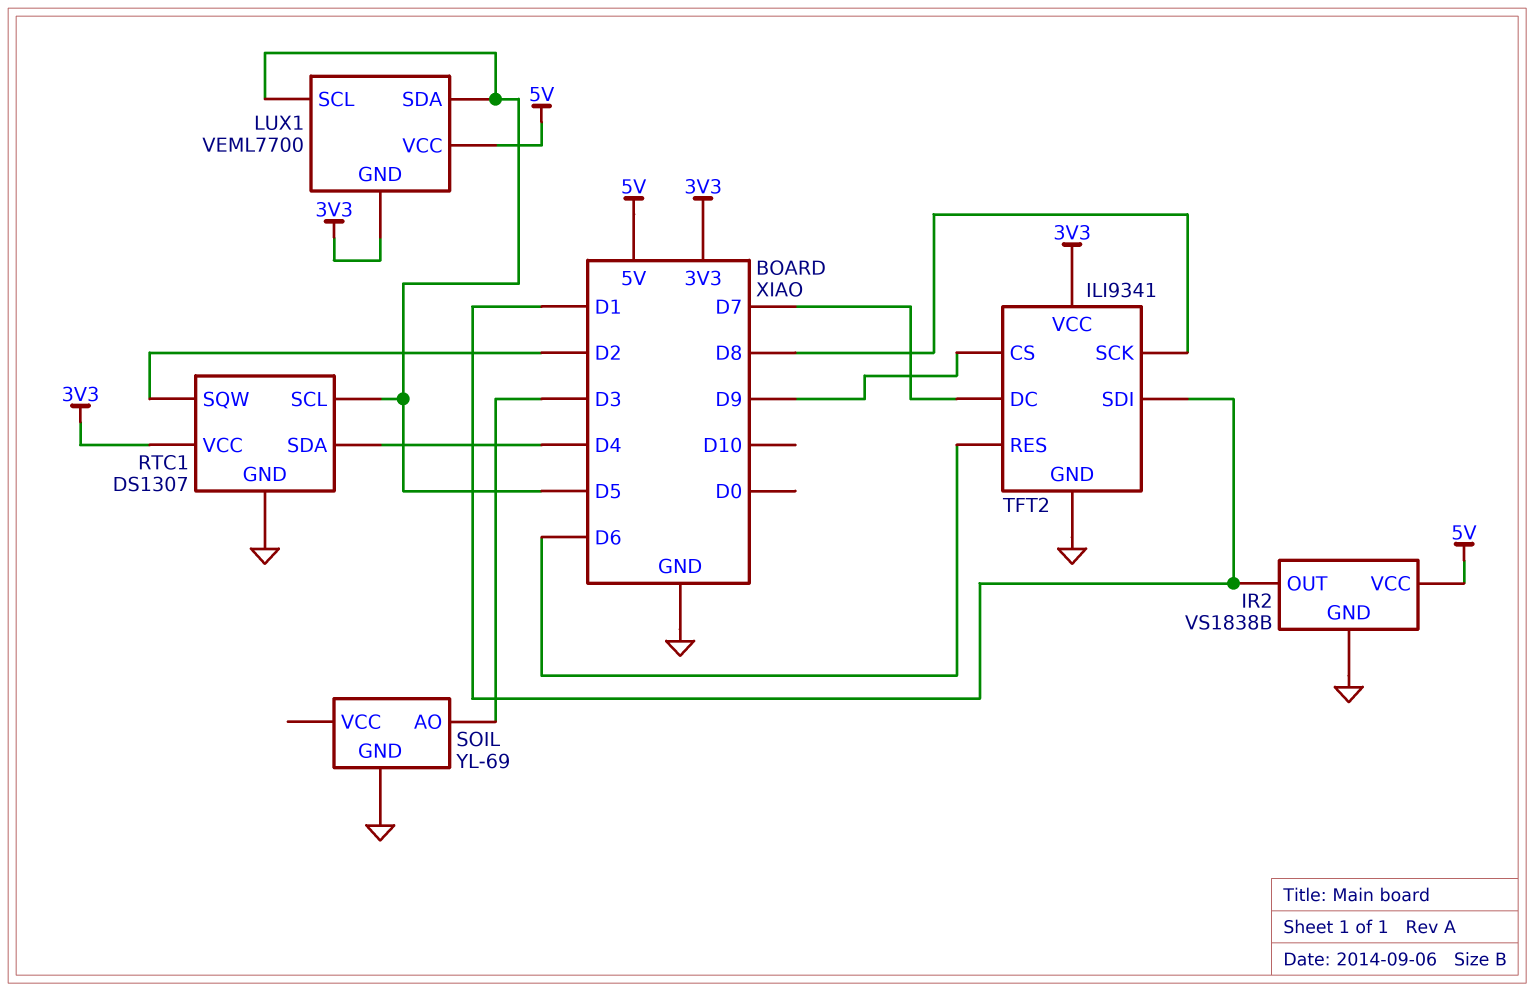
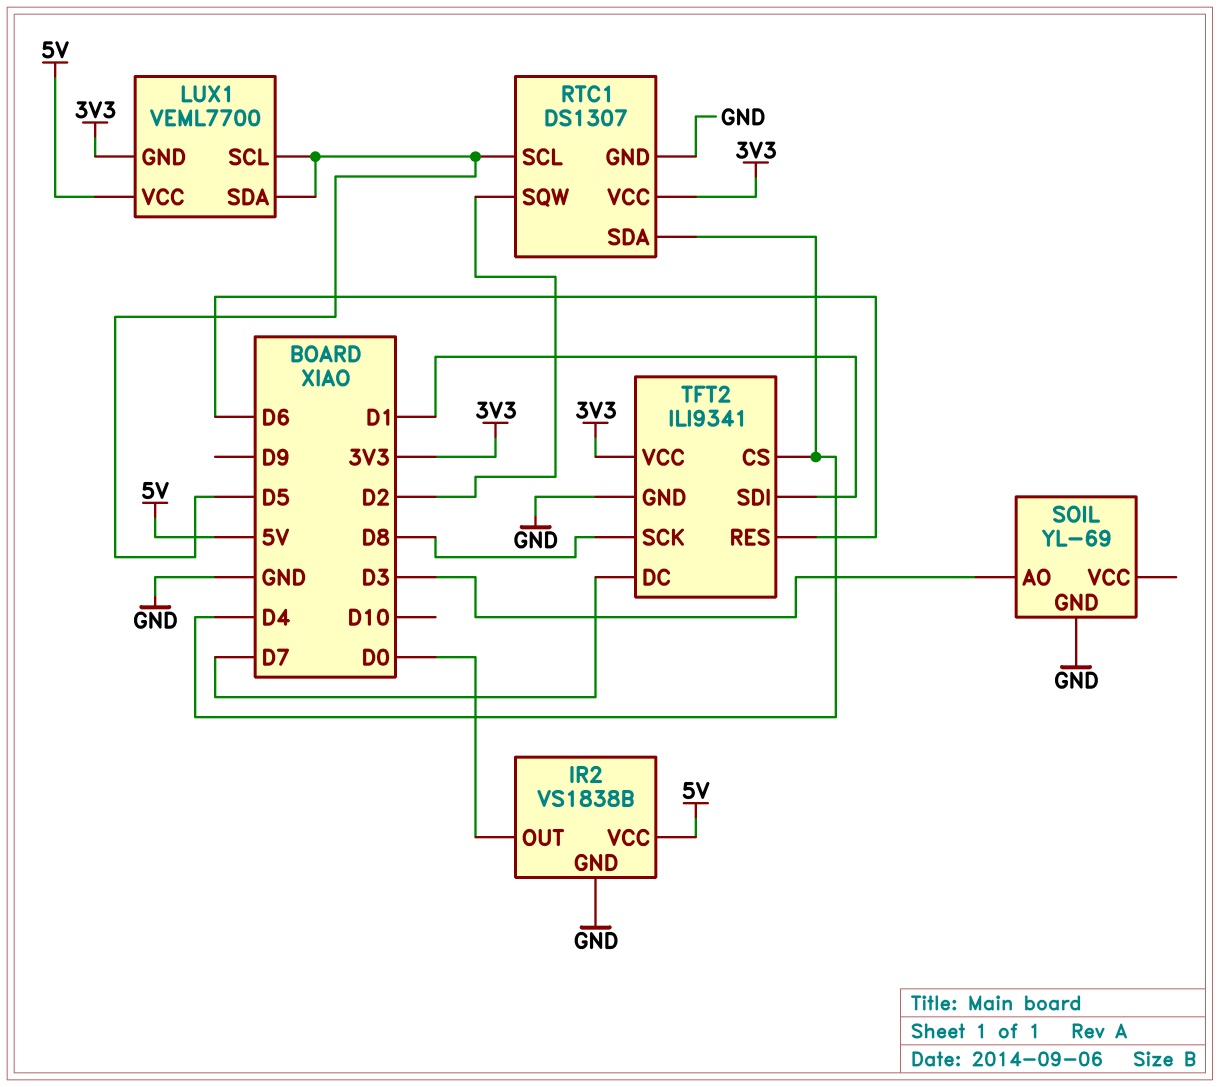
IR2 pin OUT: D1 -> D0
TFT2 pin CS: D9 -> D4

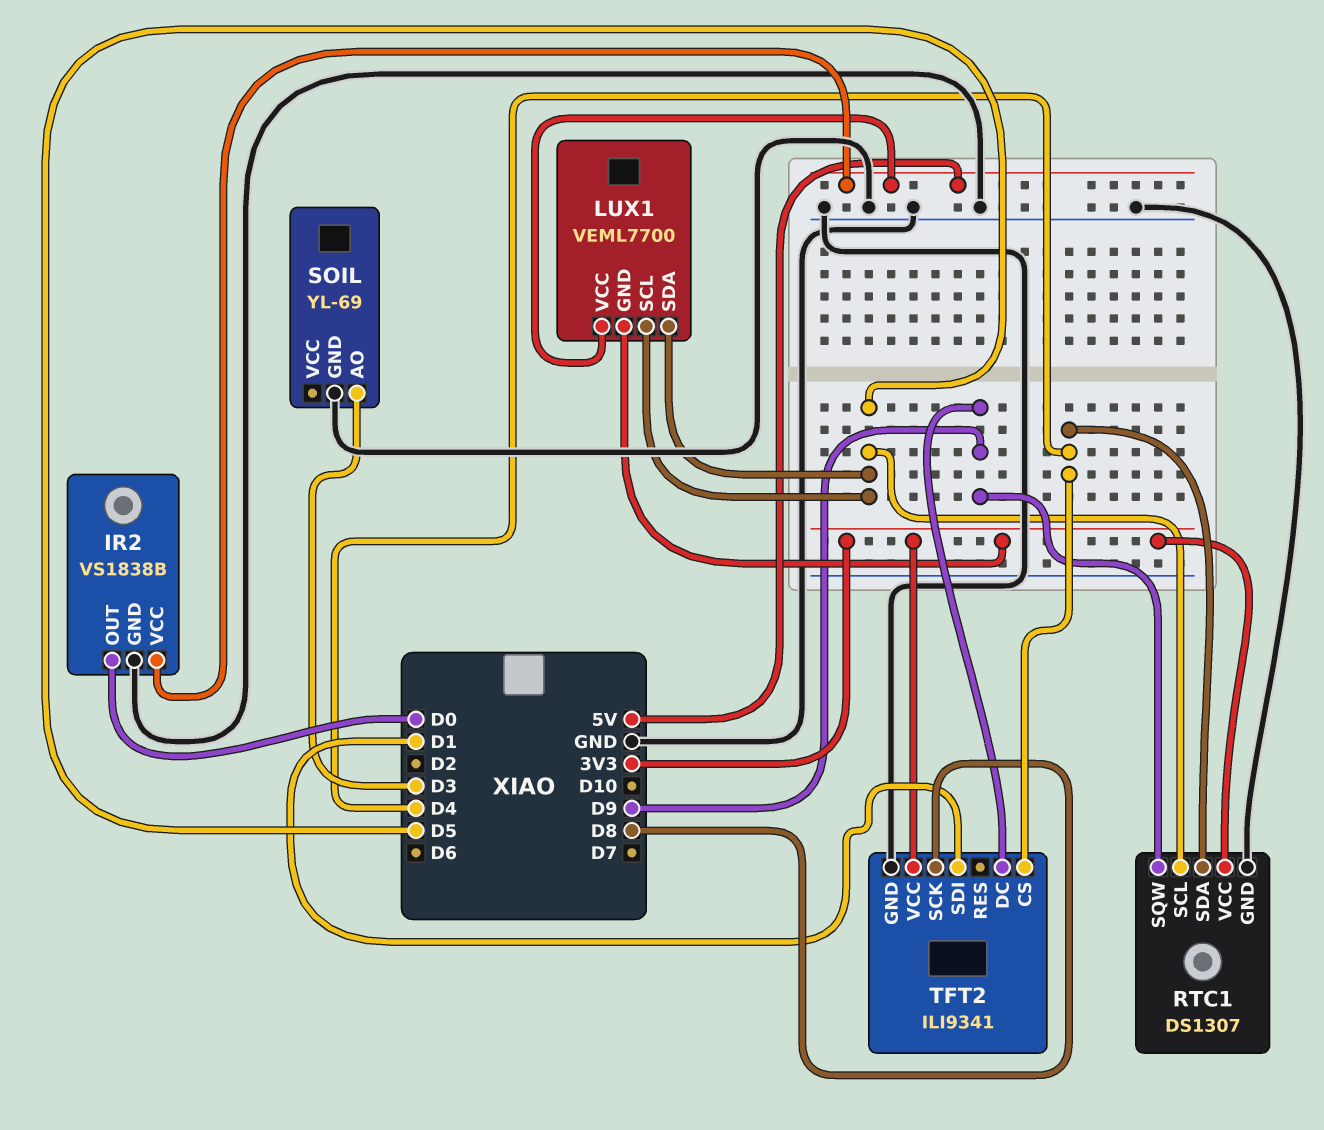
RTC1 pin SQW: D2 -> D9
TFT2 pin DC: D7 -> D9
TFT2 pin RES: D6 -> none

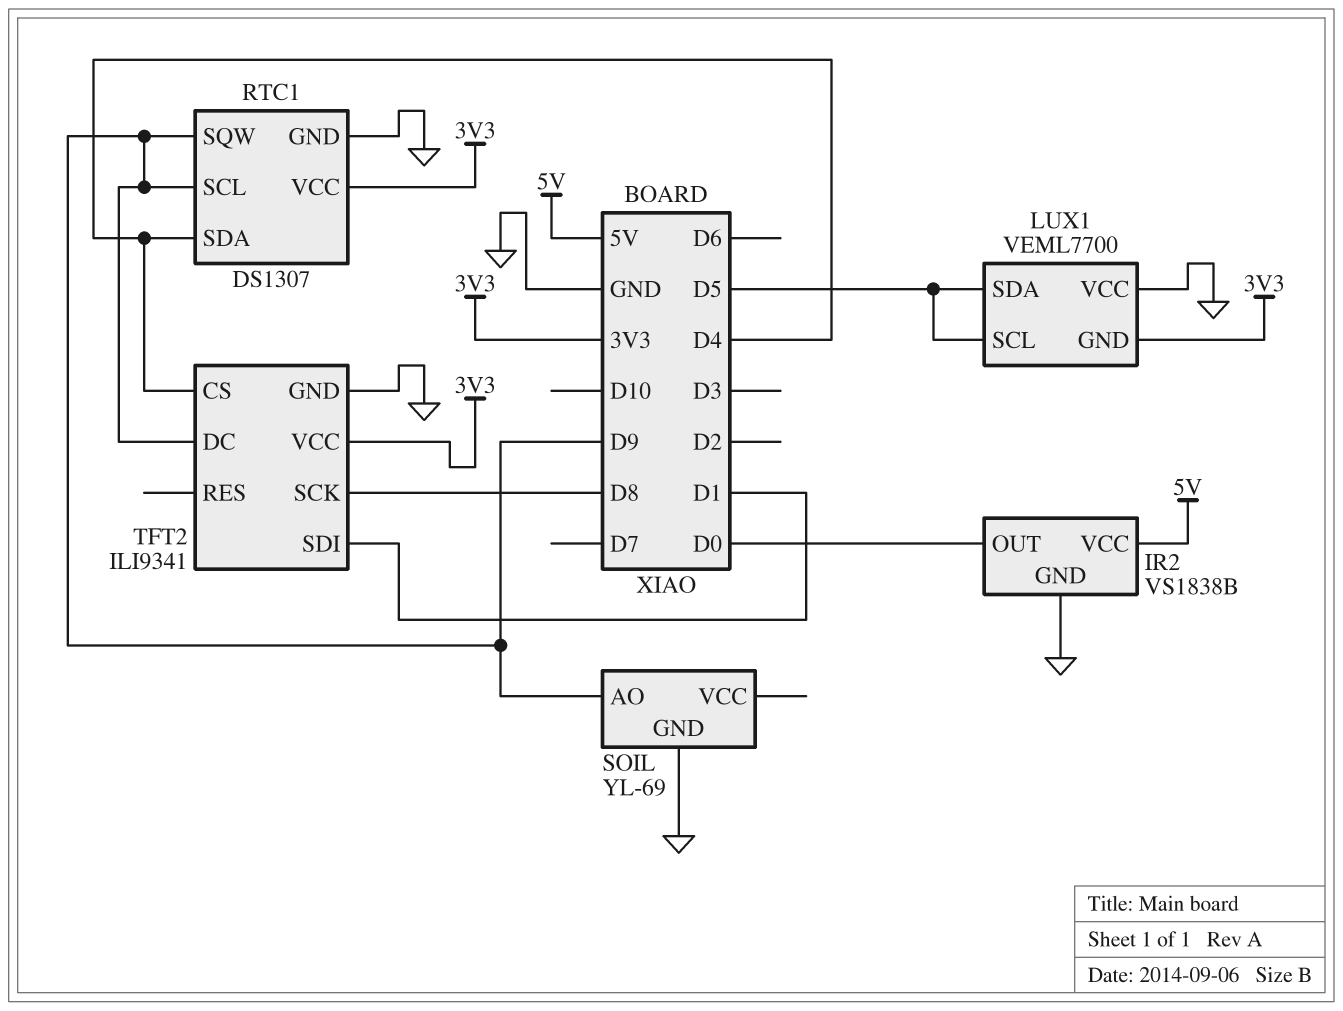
LUX1 pin VCC: 5V -> GND
RTC1 pin SCL: D5 -> D9
SOIL pin AO: D3 -> D9

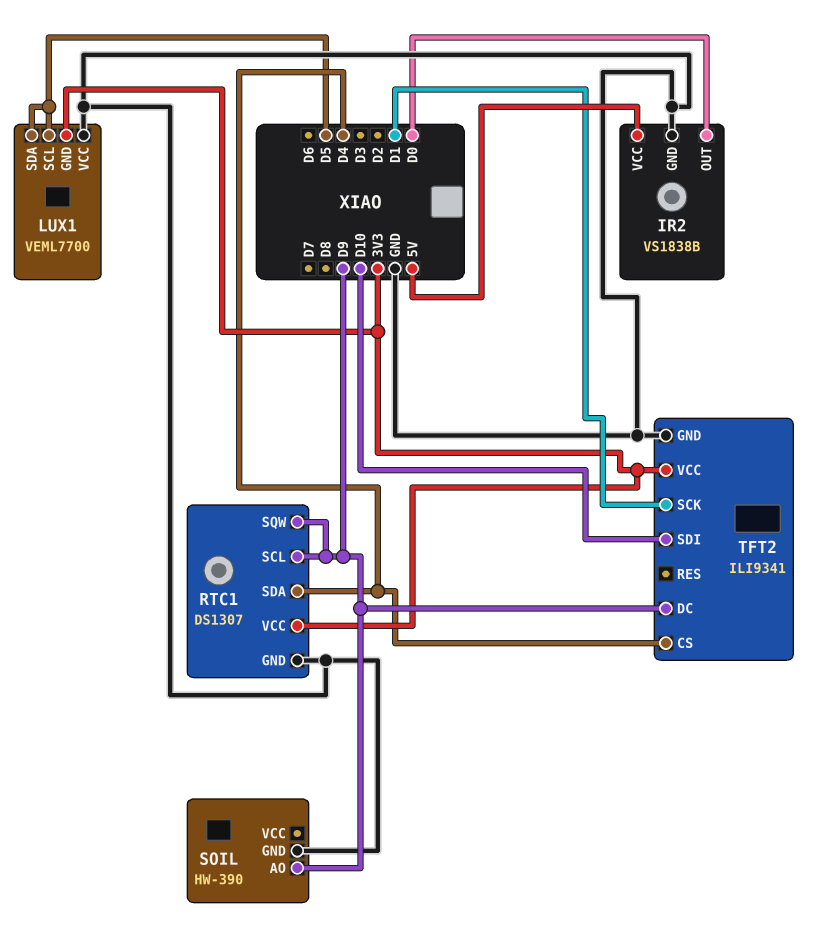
SOIL: YL-69 -> HW-390
TFT2 pin SCK: D8 -> D1
TFT2 pin SDI: D1 -> D10

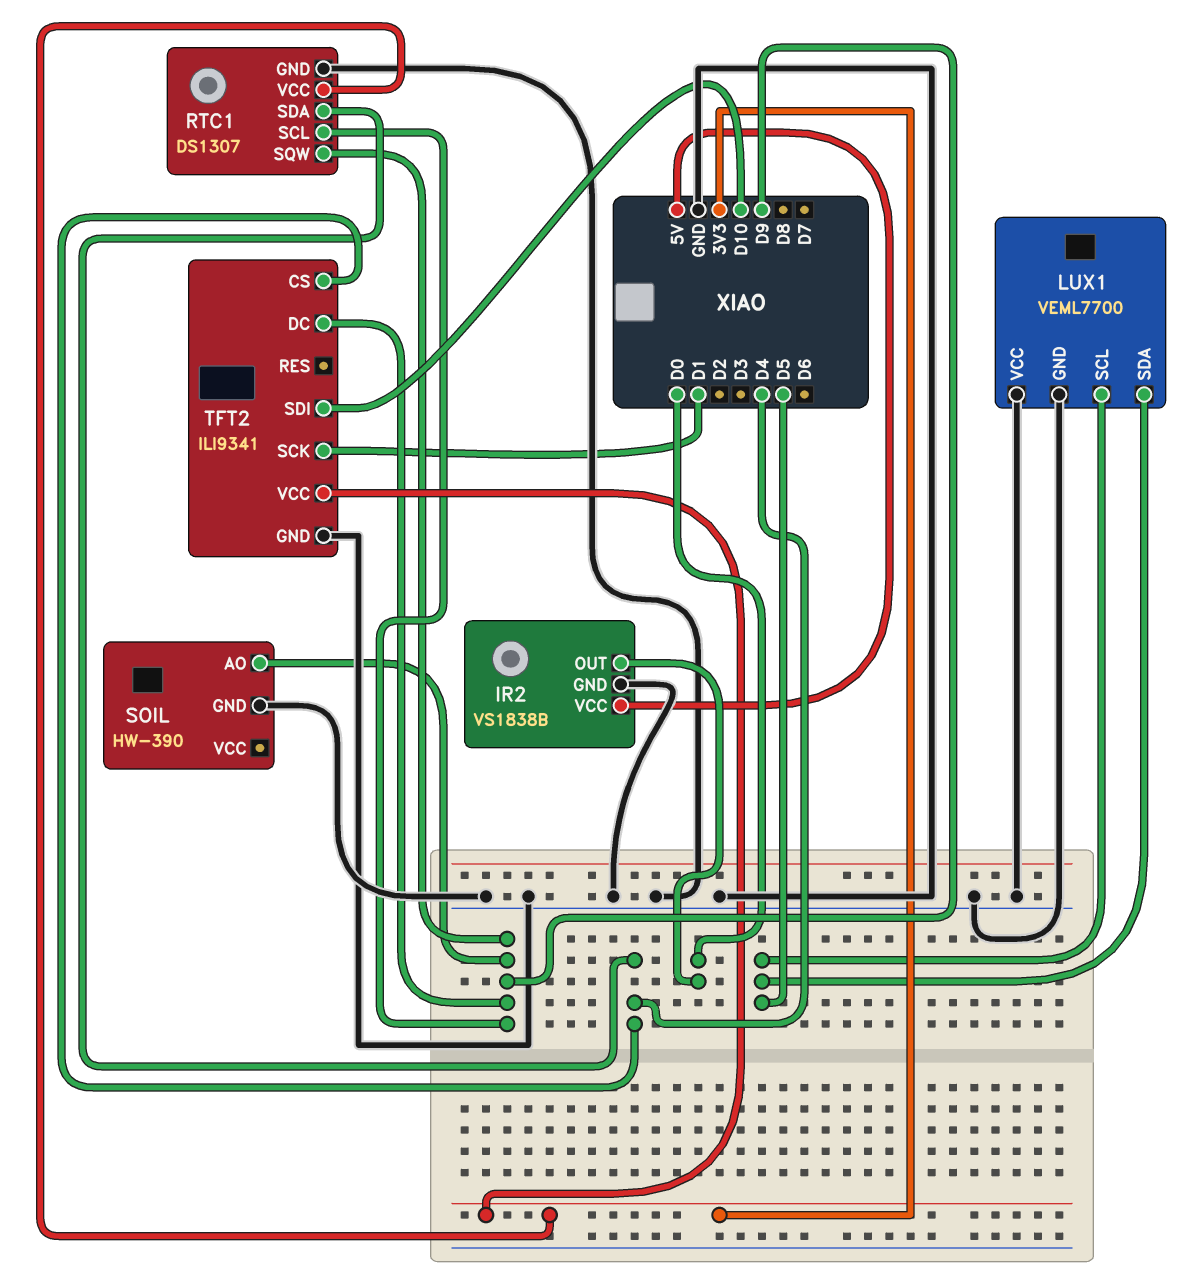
LUX1 pin GND: 3V3 -> GND

